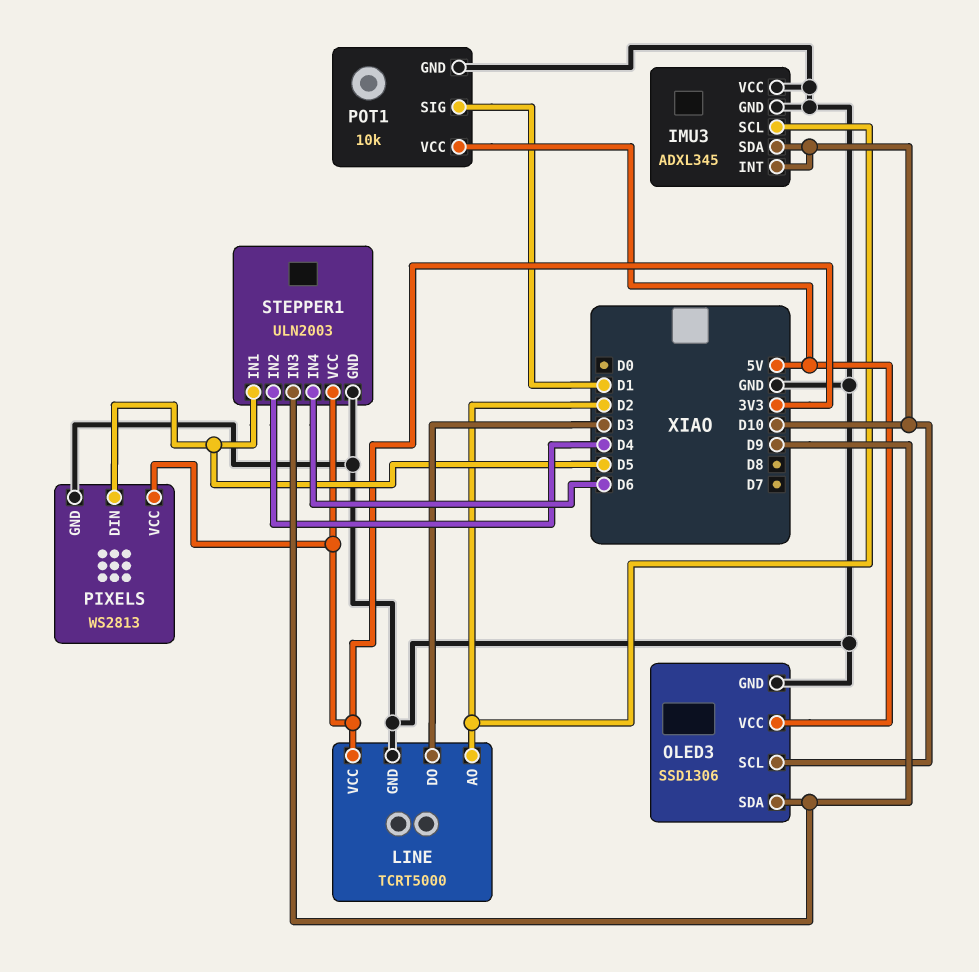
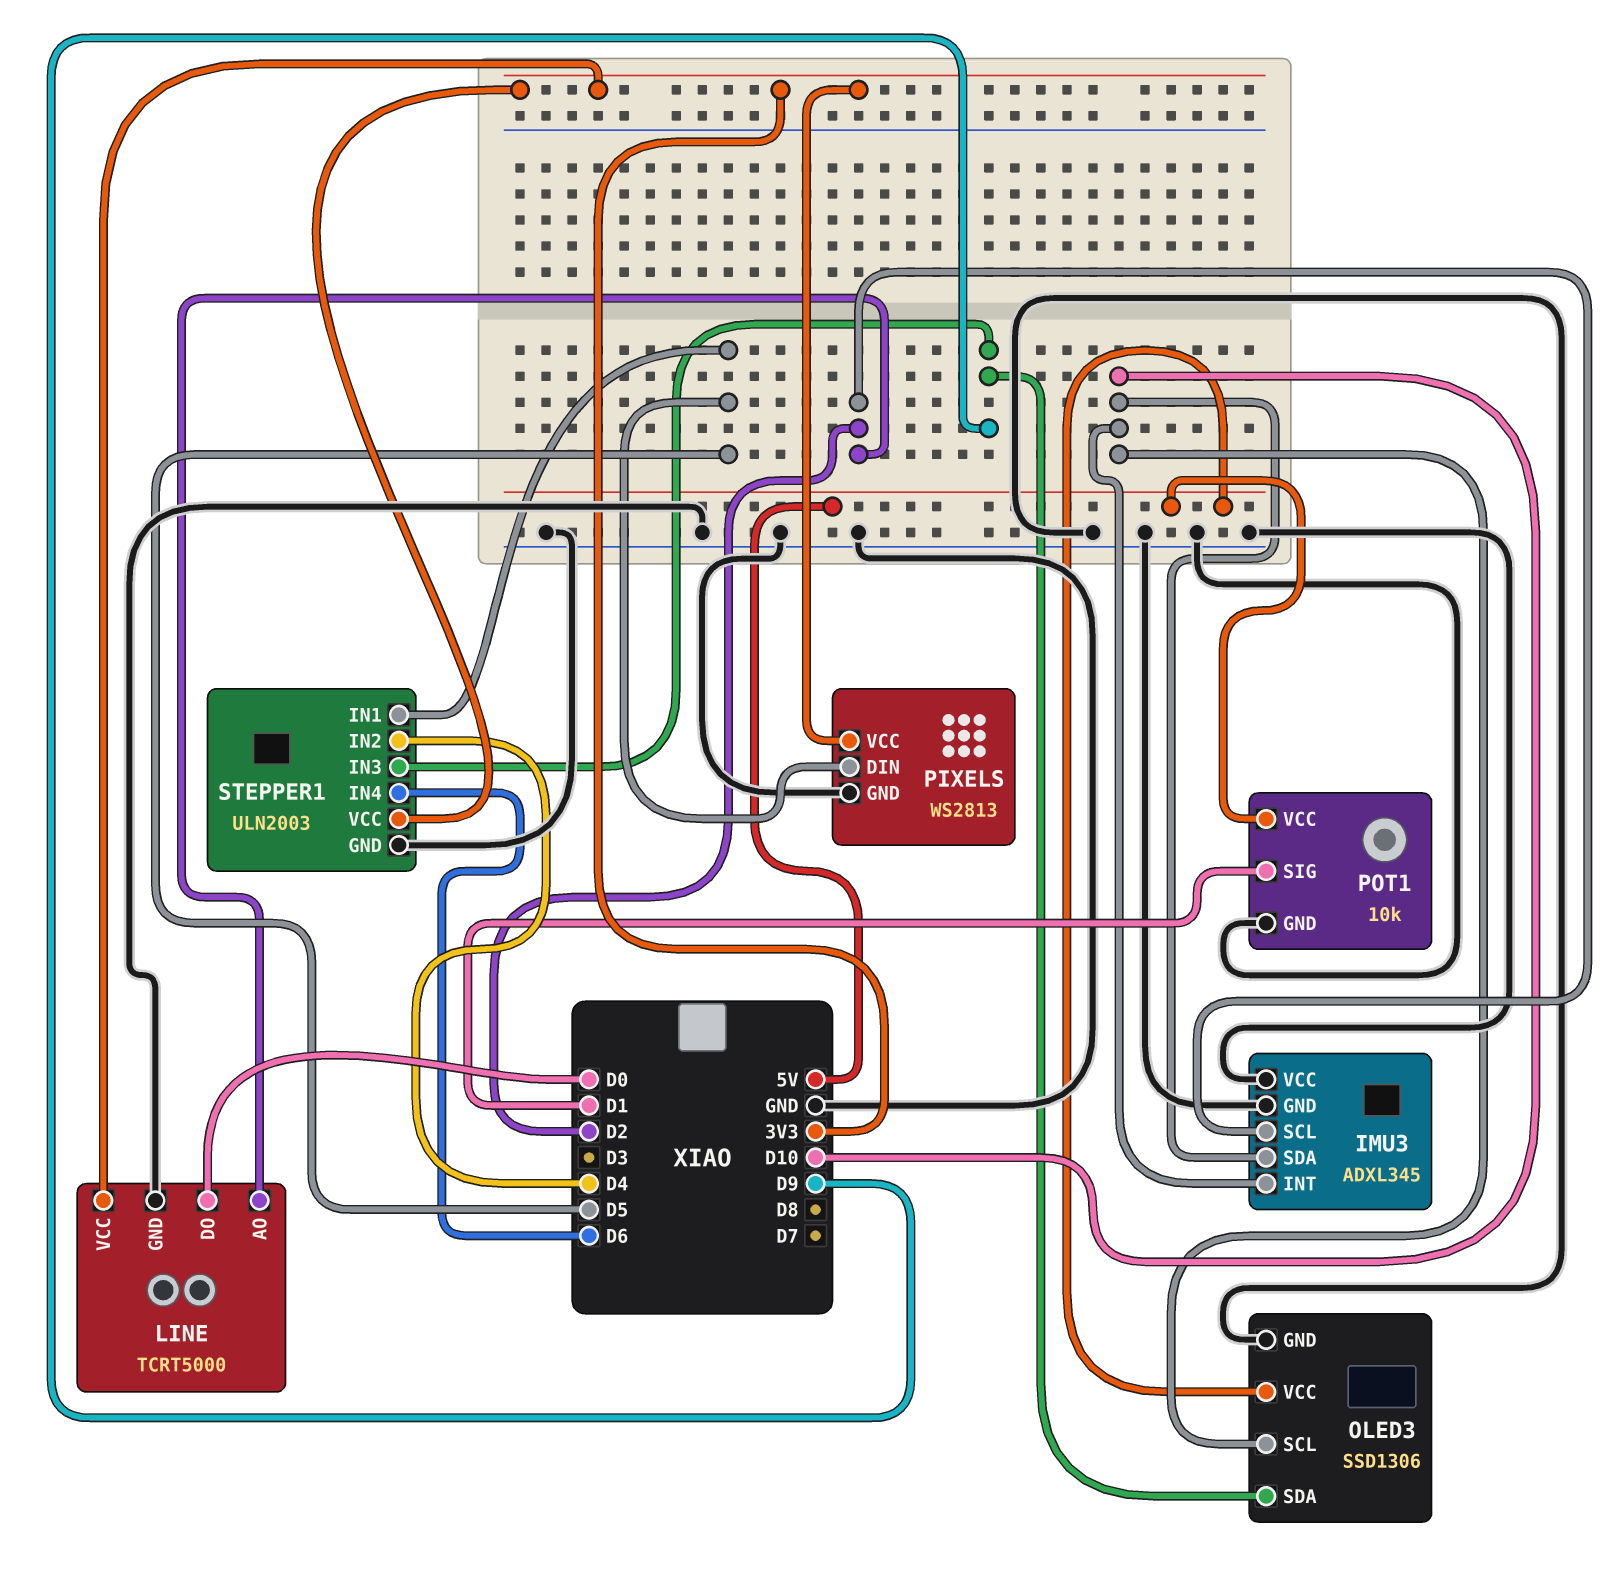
LINE pin DO: D3 -> D0

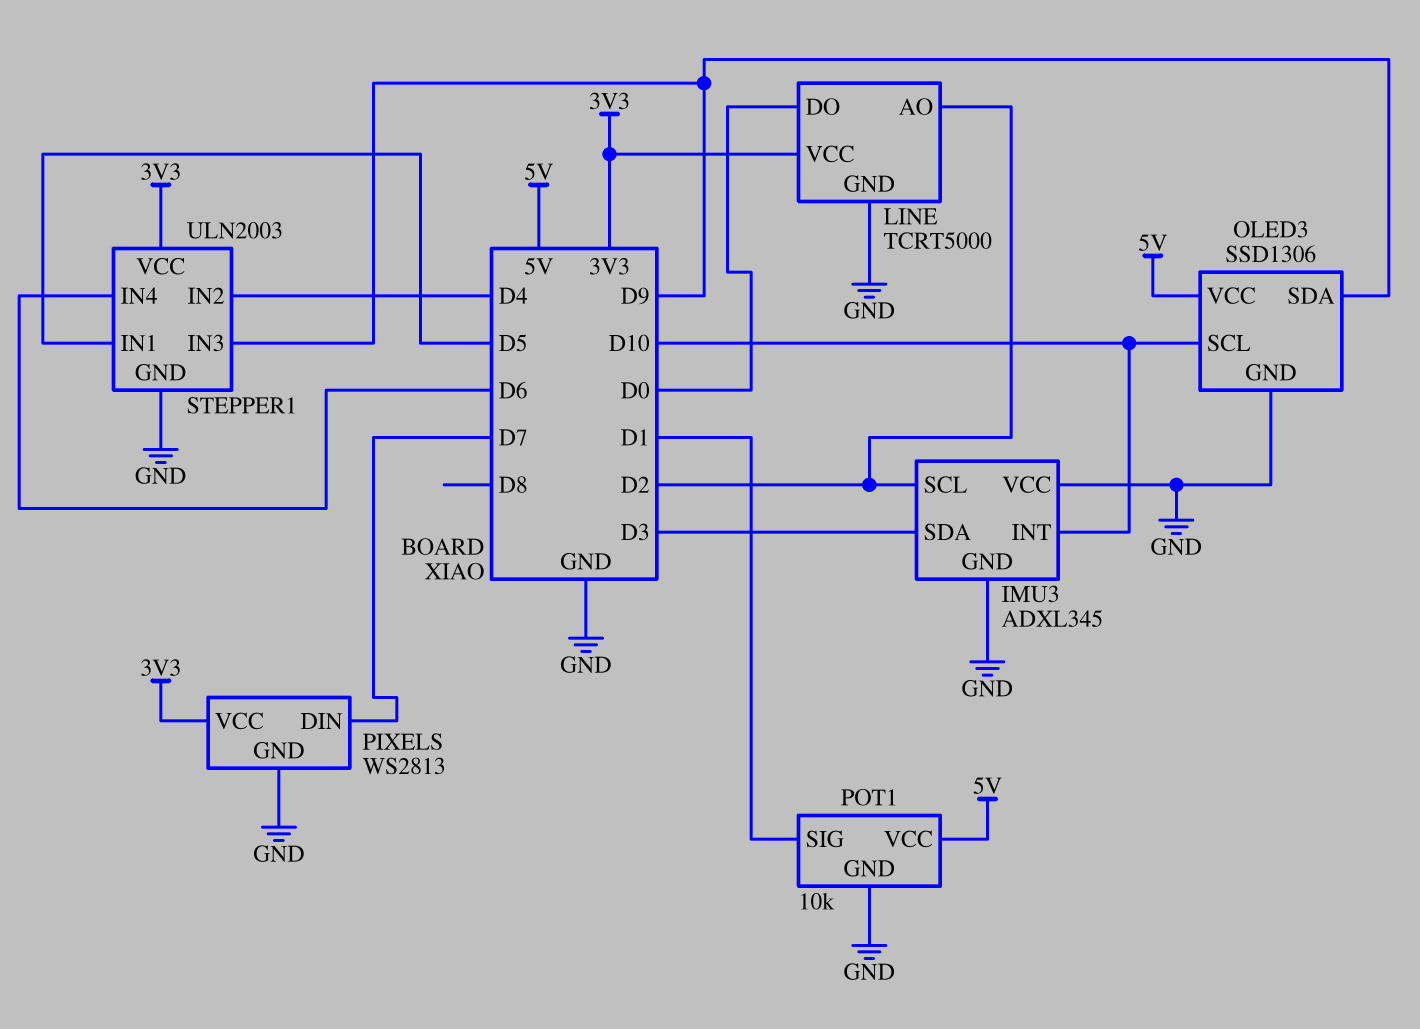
IMU3 pin SDA: D10 -> D3
PIXELS pin DIN: D5 -> D7

